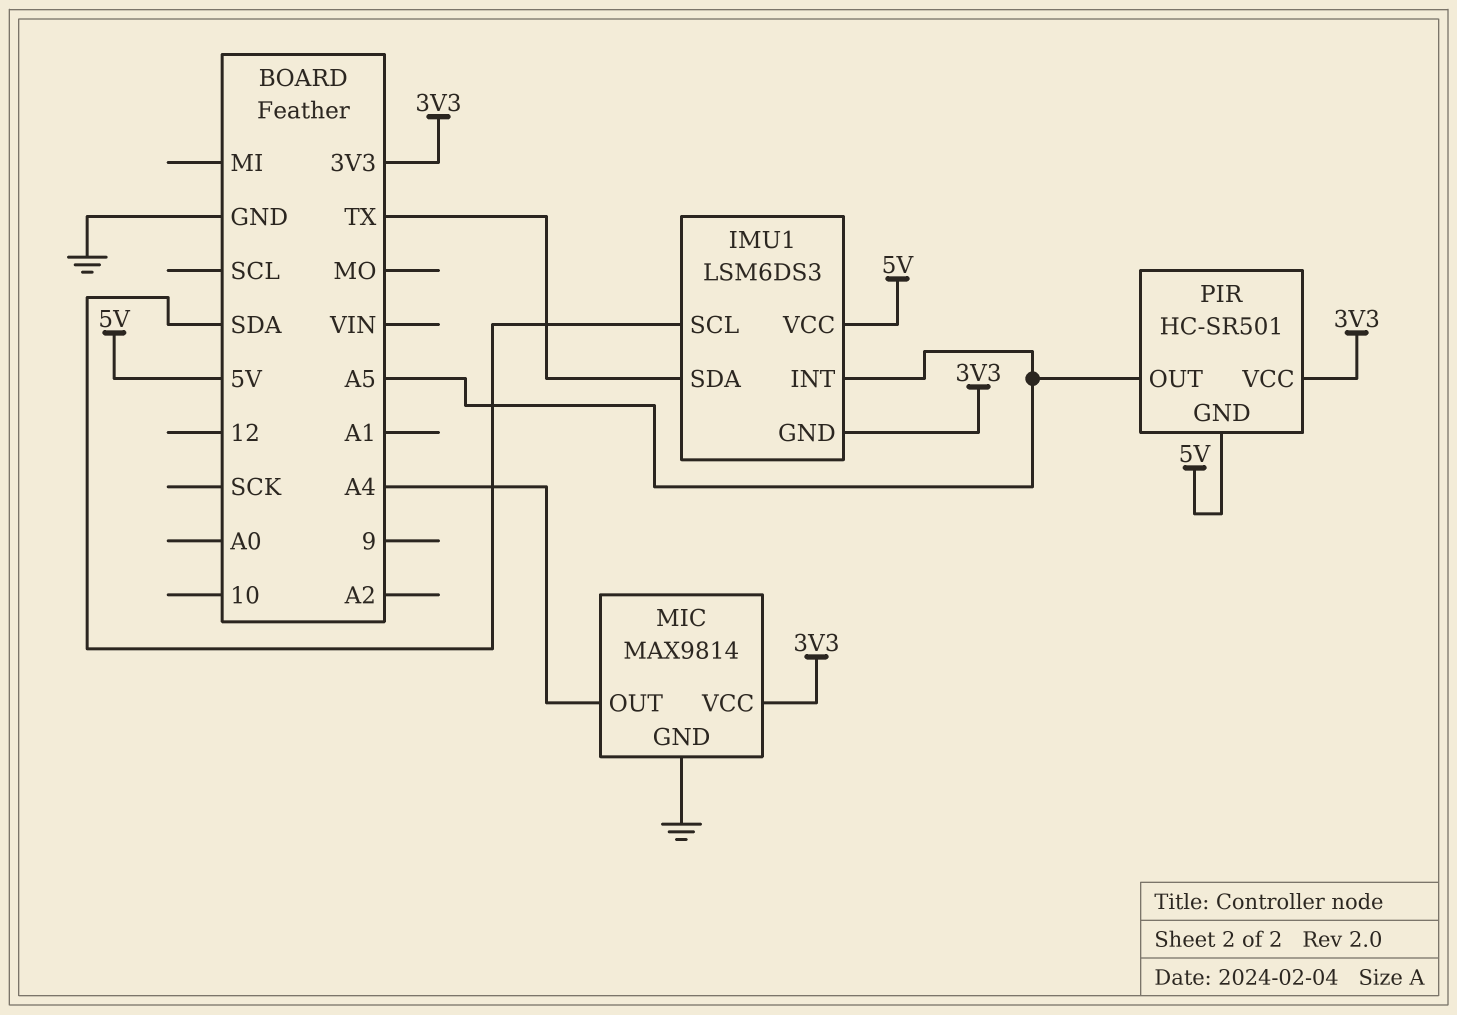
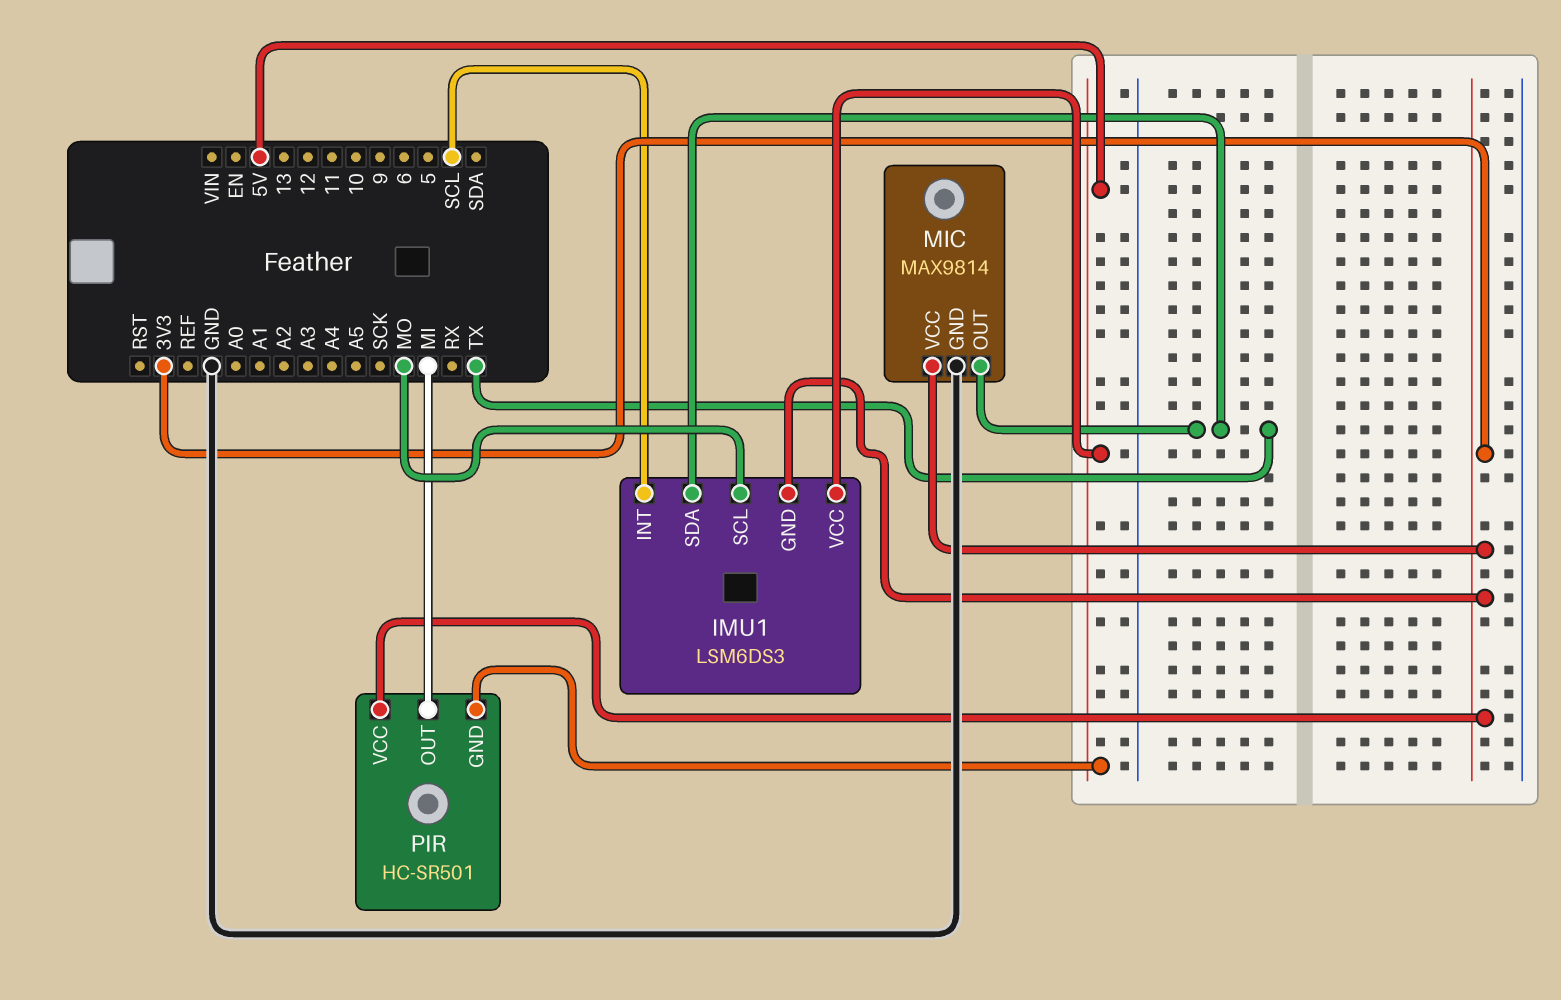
IMU1 pin INT: A5 -> SCL
IMU1 pin SCL: SDA -> MO
MIC pin OUT: A4 -> TX
PIR pin OUT: A5 -> MI

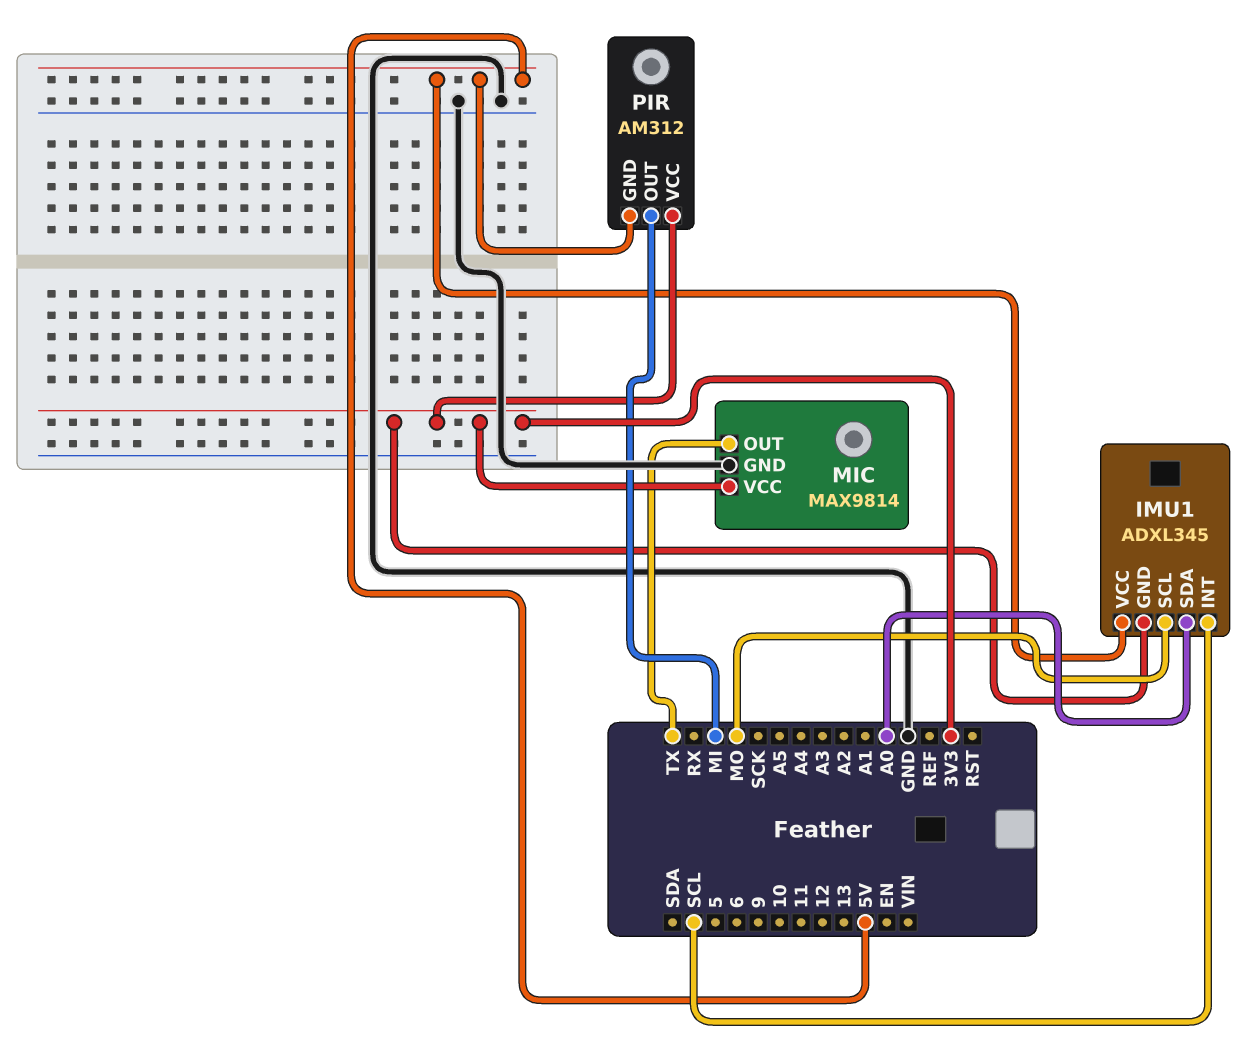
IMU1: LSM6DS3 -> ADXL345
IMU1 pin SDA: TX -> A0
PIR: HC-SR501 -> AM312

